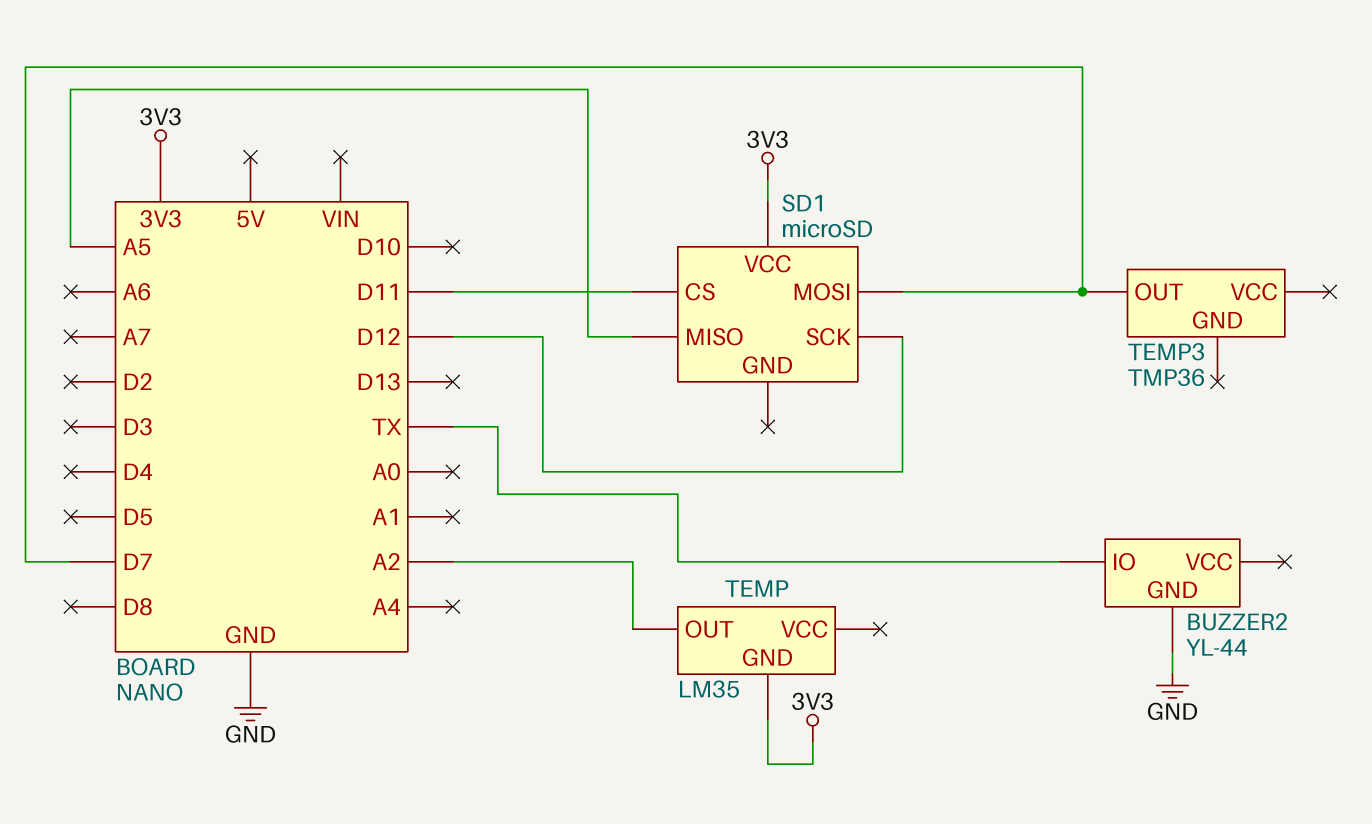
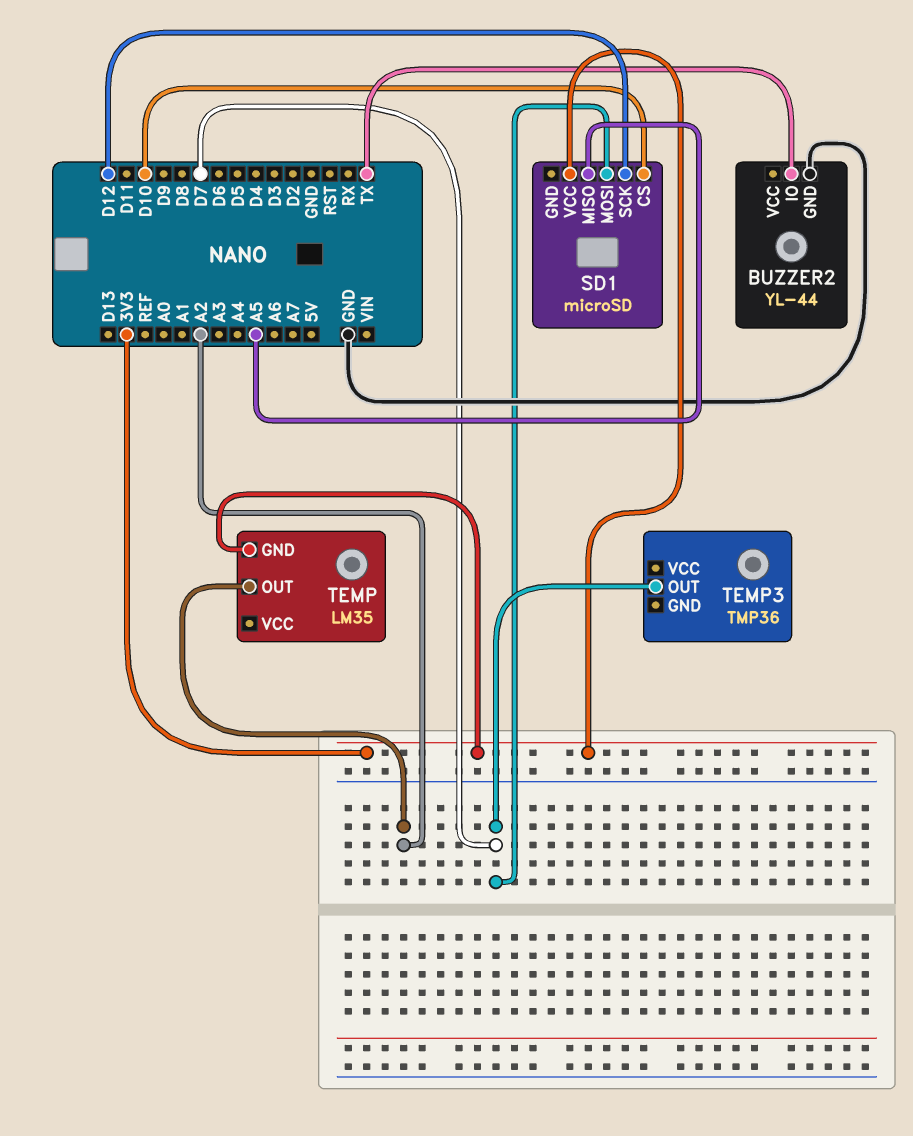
SD1 pin CS: D11 -> D10

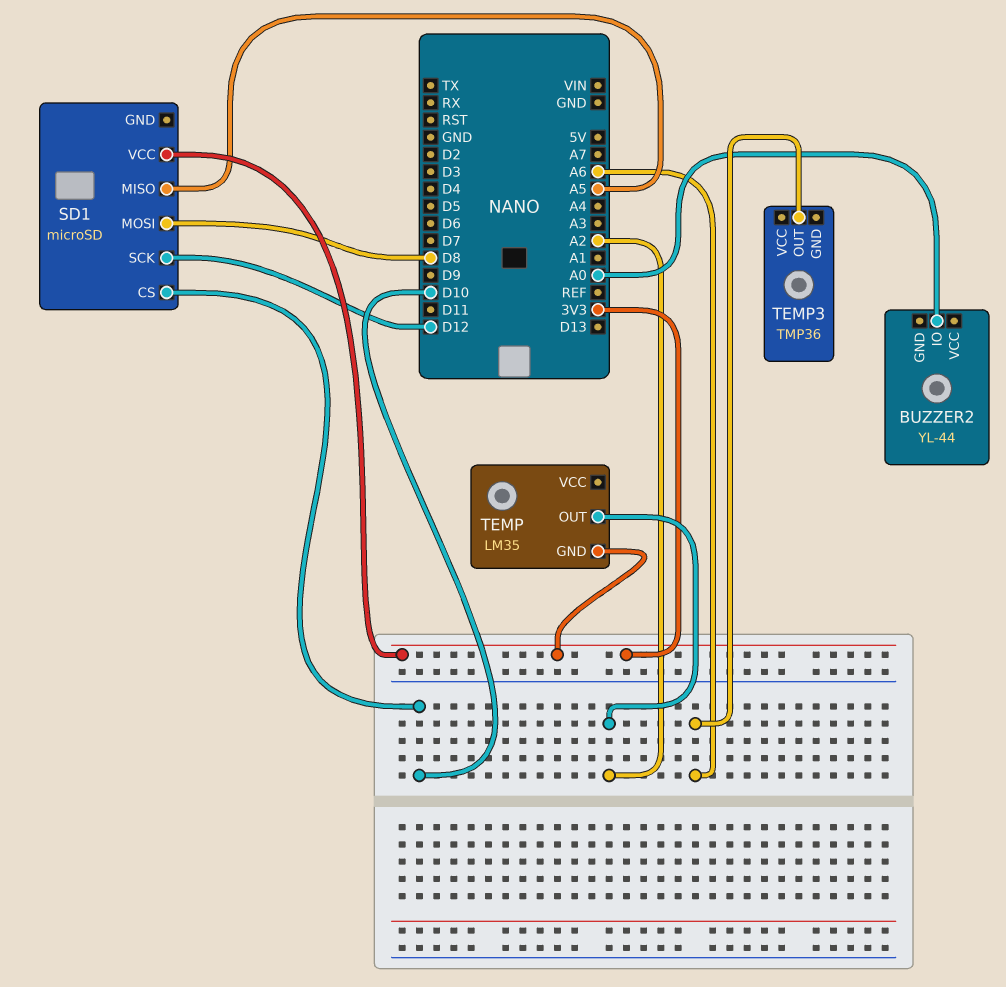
BUZZER2 pin GND: GND -> none
BUZZER2 pin IO: TX -> A0
SD1 pin MOSI: D7 -> D8
TEMP3 pin OUT: D7 -> A6

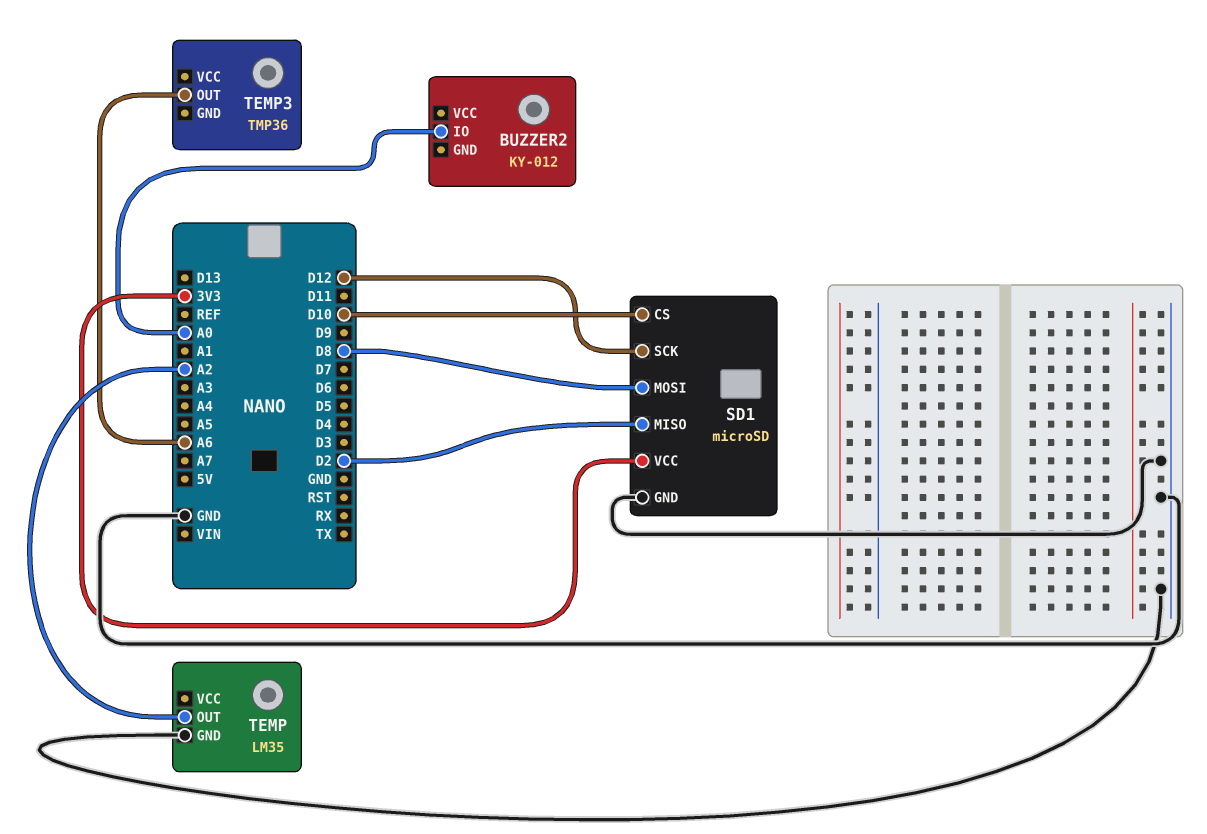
BUZZER2: YL-44 -> KY-012
SD1 pin GND: none -> GND
SD1 pin MISO: A5 -> D2
TEMP pin GND: 3V3 -> GND

